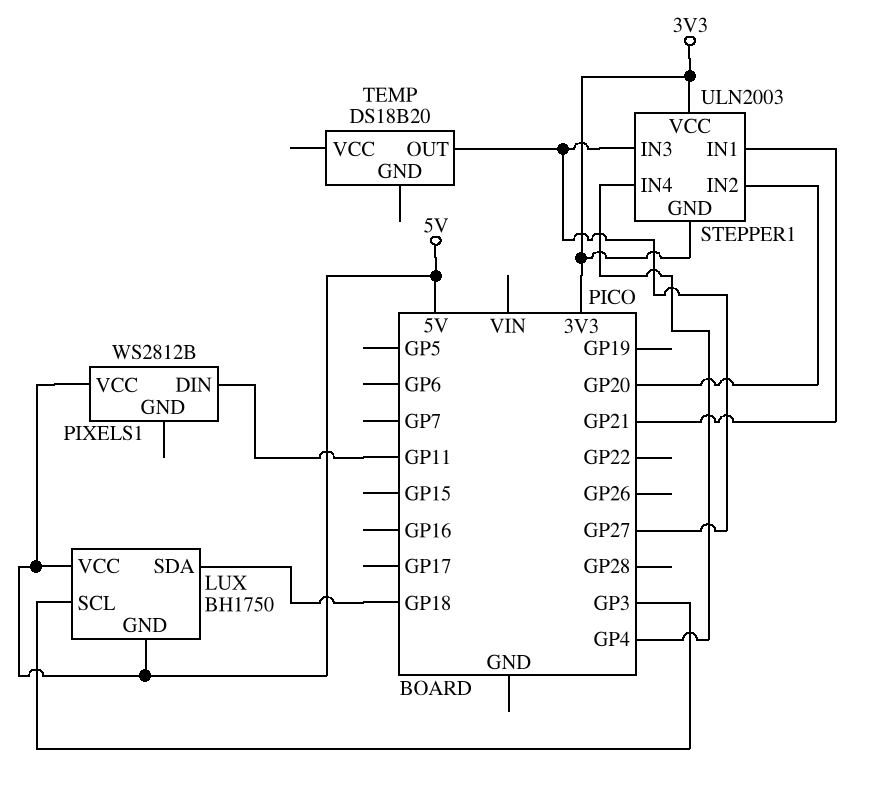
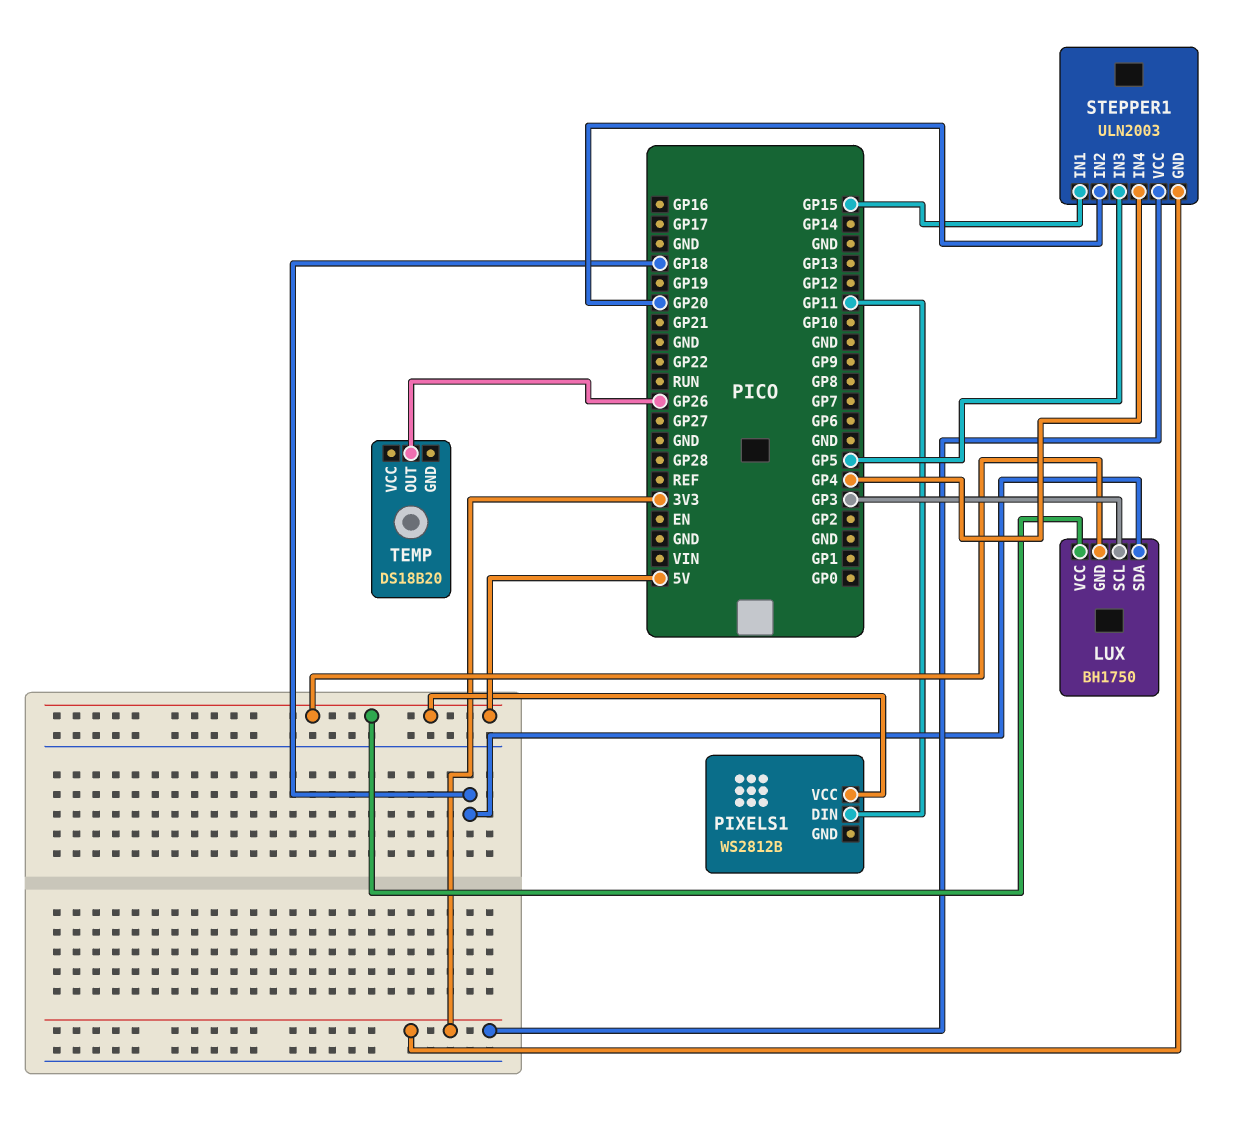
STEPPER1 pin IN1: GP21 -> GP15
STEPPER1 pin IN3: GP27 -> GP5
TEMP pin OUT: GP27 -> GP26

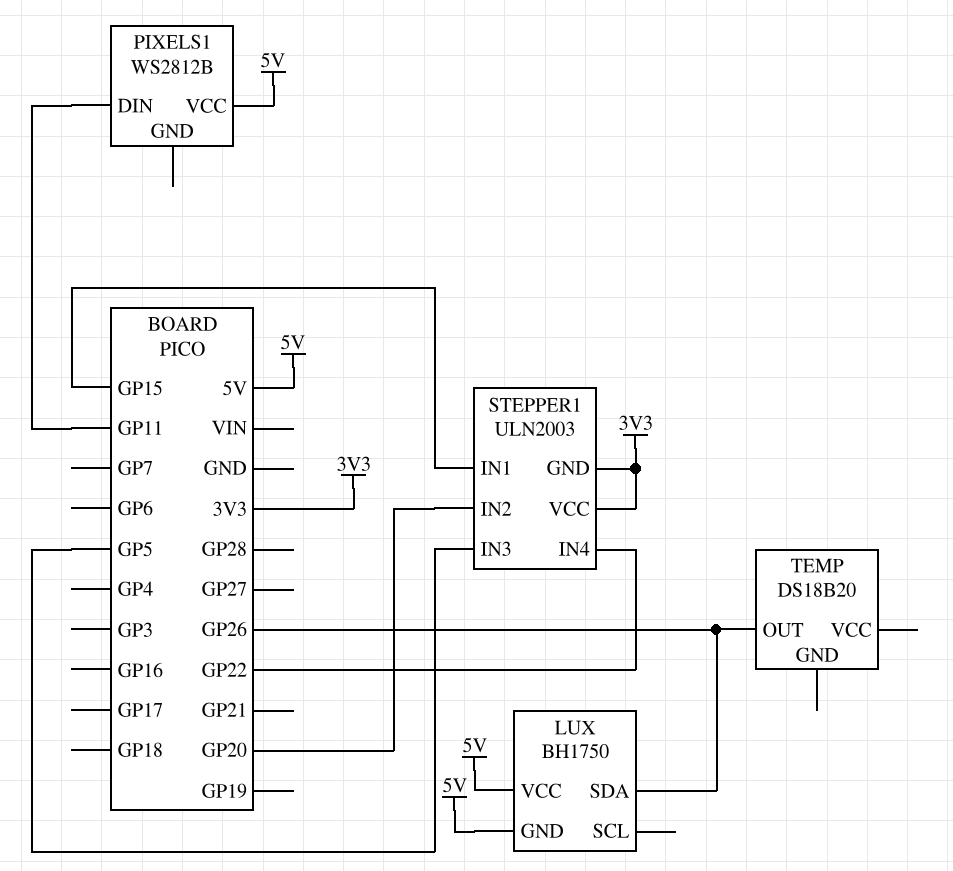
LUX pin SCL: GP3 -> none
LUX pin SDA: GP18 -> GP26
STEPPER1 pin IN4: GP4 -> GP22

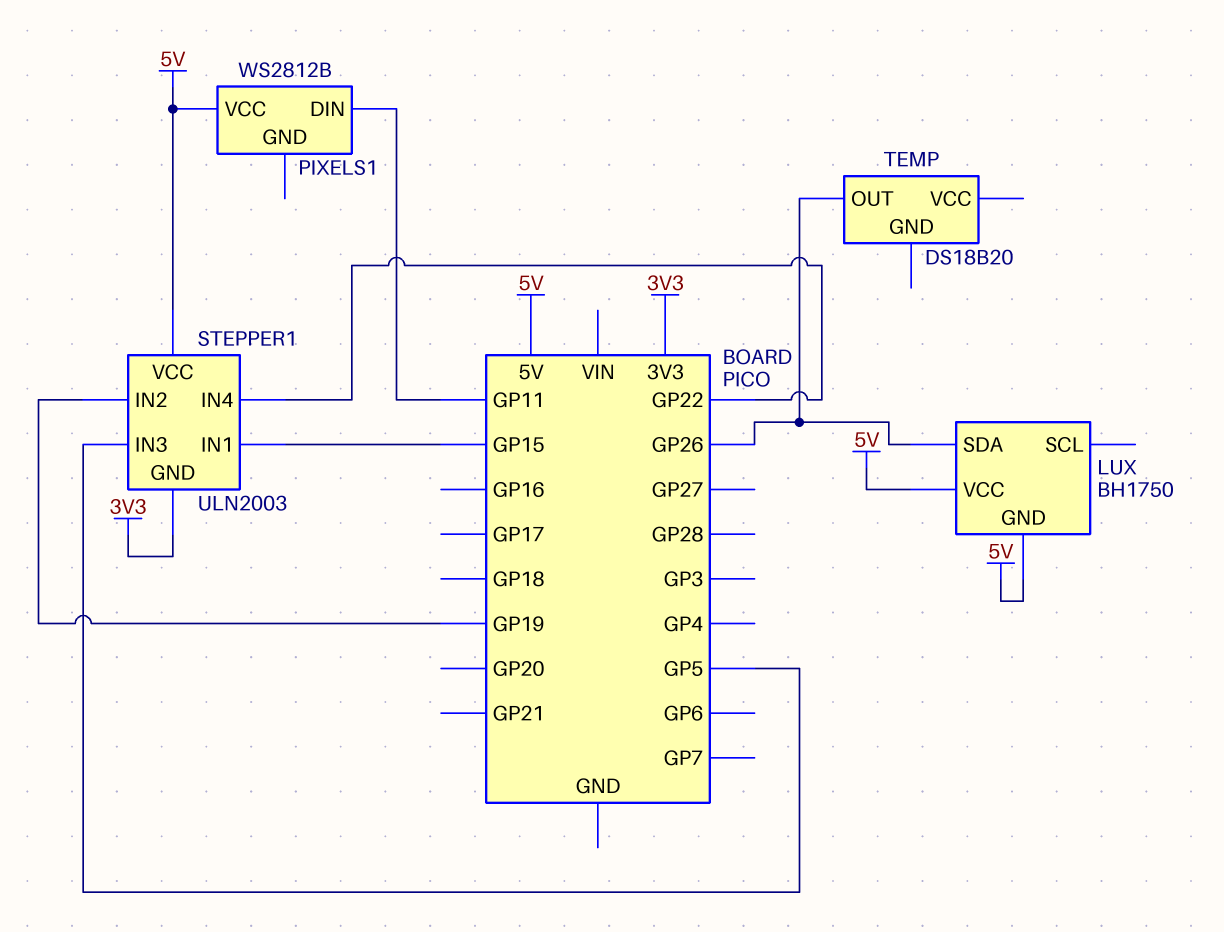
STEPPER1 pin IN2: GP20 -> GP19
STEPPER1 pin VCC: 3V3 -> 5V

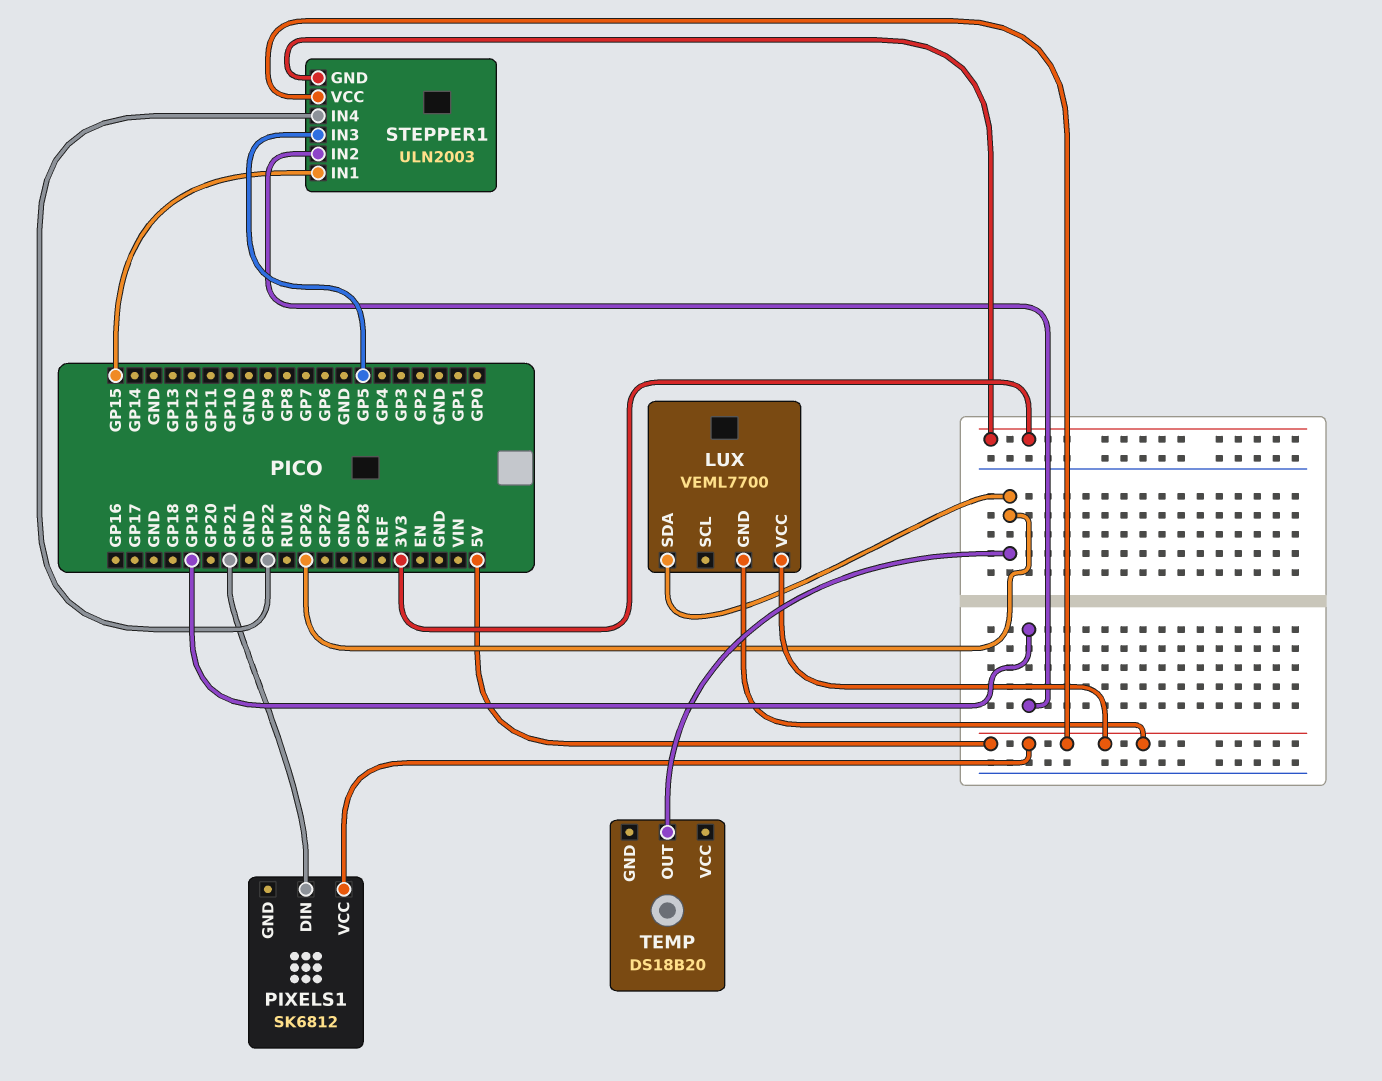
LUX: BH1750 -> VEML7700
PIXELS1: WS2812B -> SK6812
PIXELS1 pin DIN: GP11 -> GP21

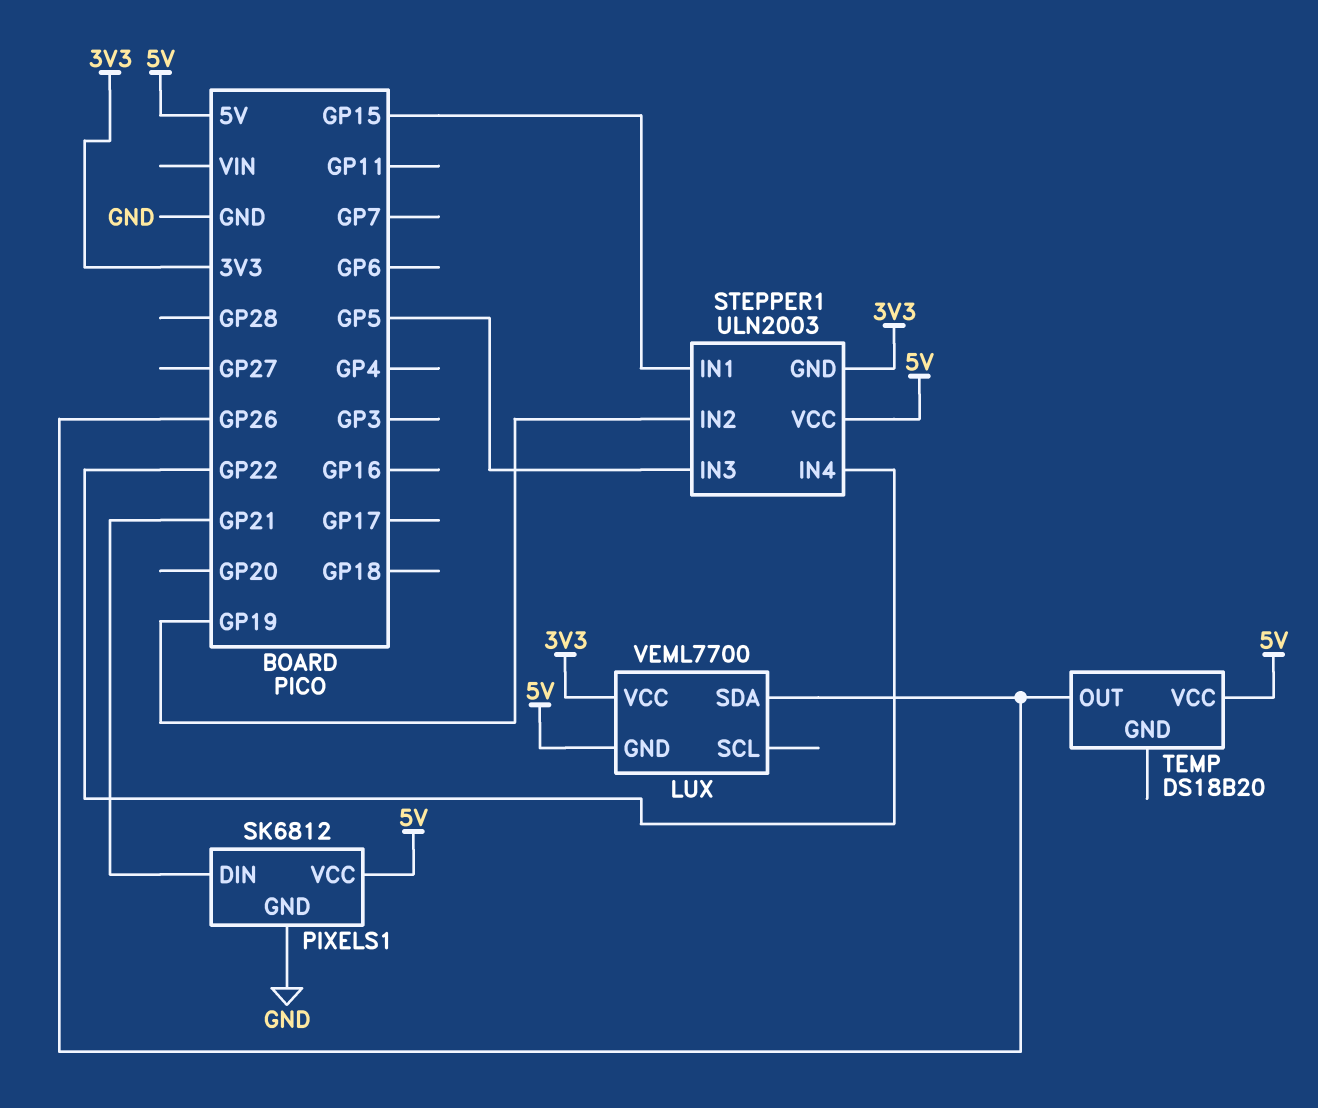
LUX pin VCC: 5V -> 3V3
PIXELS1 pin GND: none -> GND
TEMP pin VCC: none -> 5V

